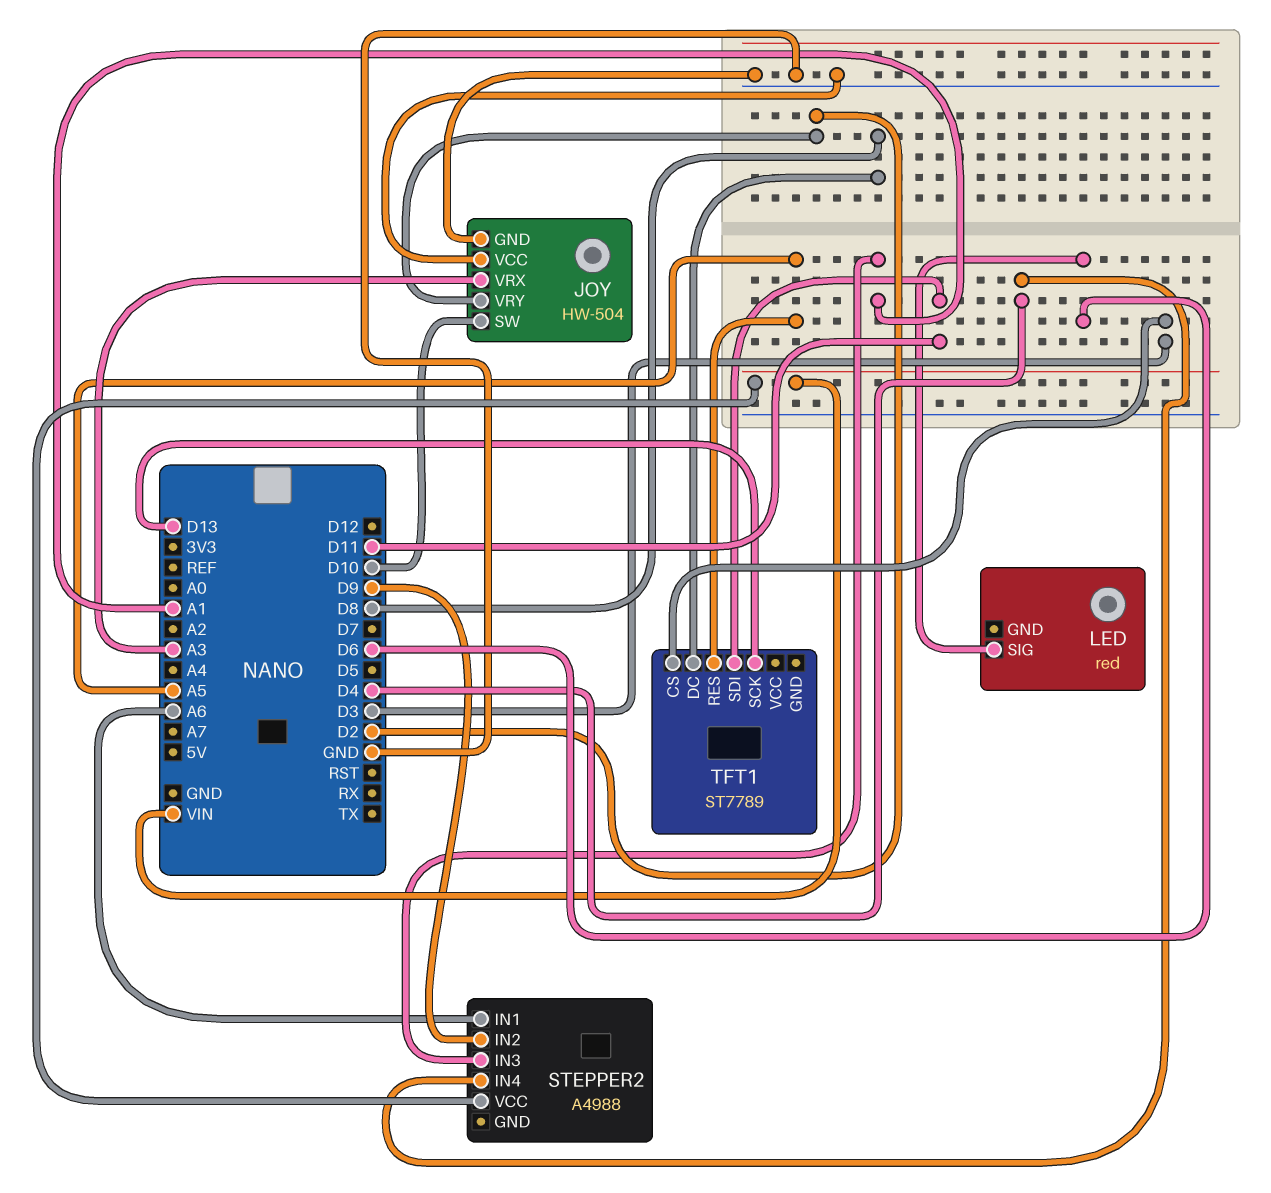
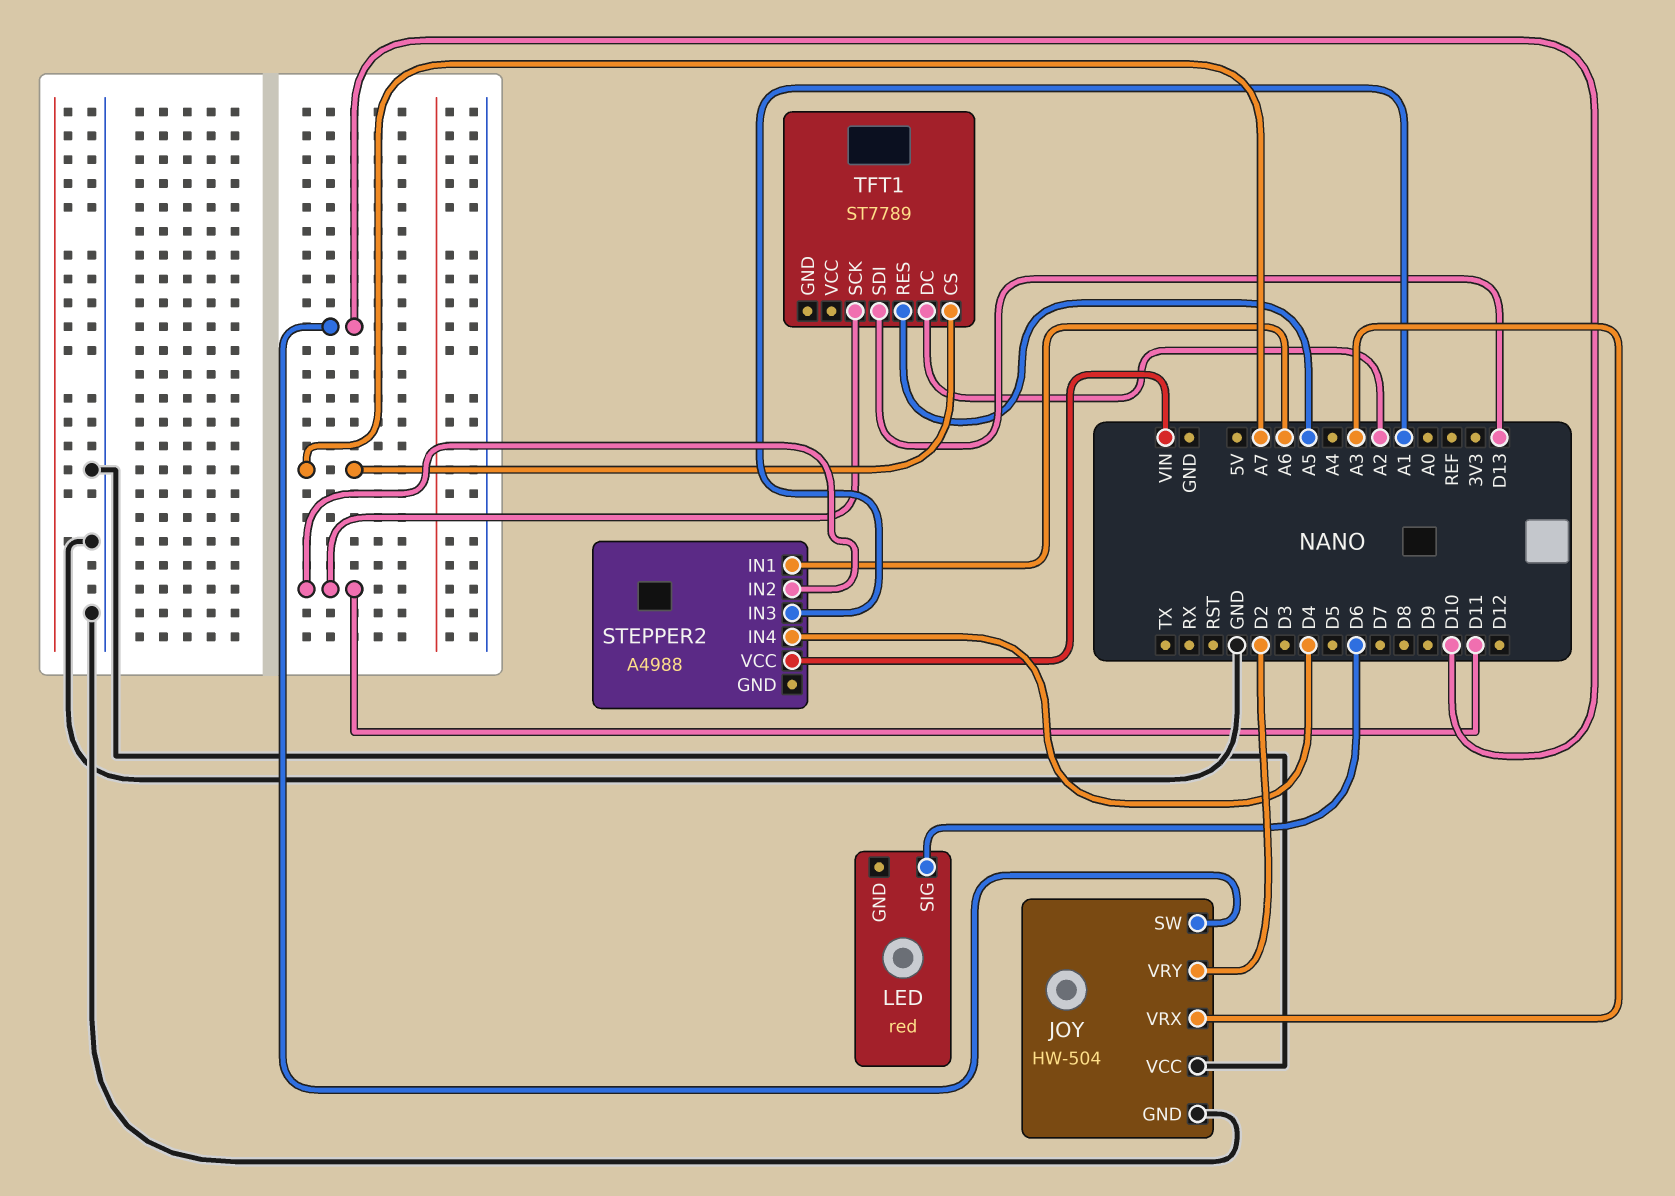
STEPPER2 pin IN2: D9 -> D11
TFT1 pin CS: D3 -> A7
TFT1 pin DC: D8 -> A2
TFT1 pin SCK: D13 -> D11
TFT1 pin SDI: D11 -> D13

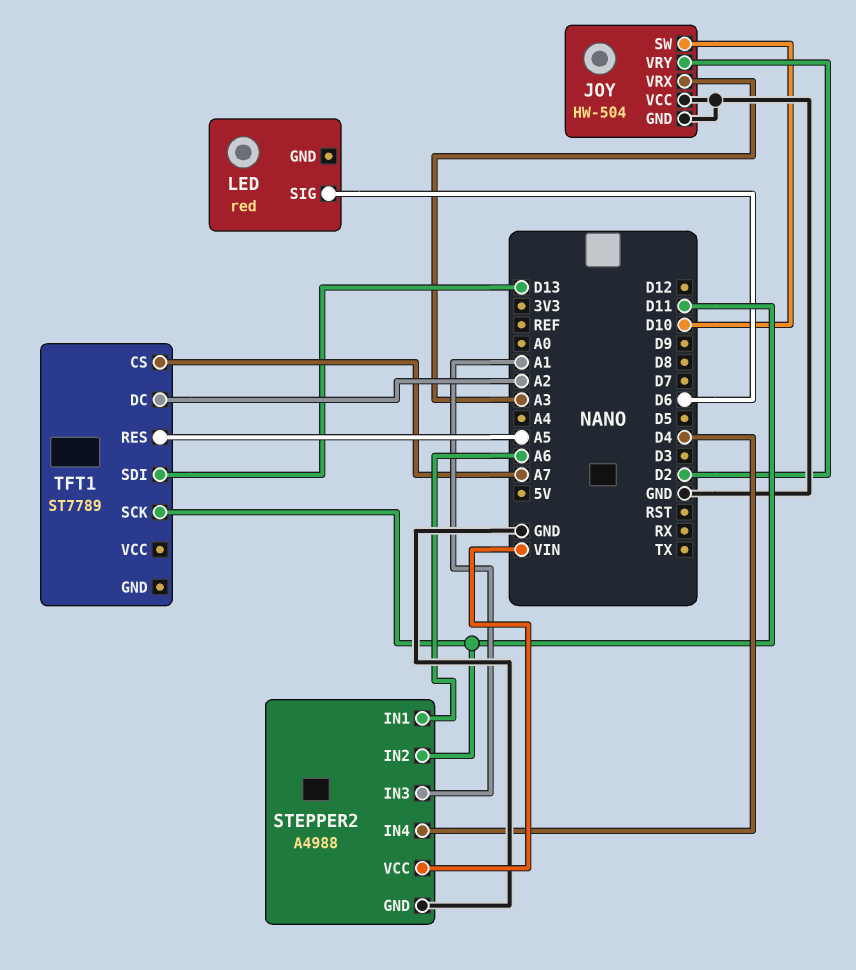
STEPPER2 pin GND: none -> GND

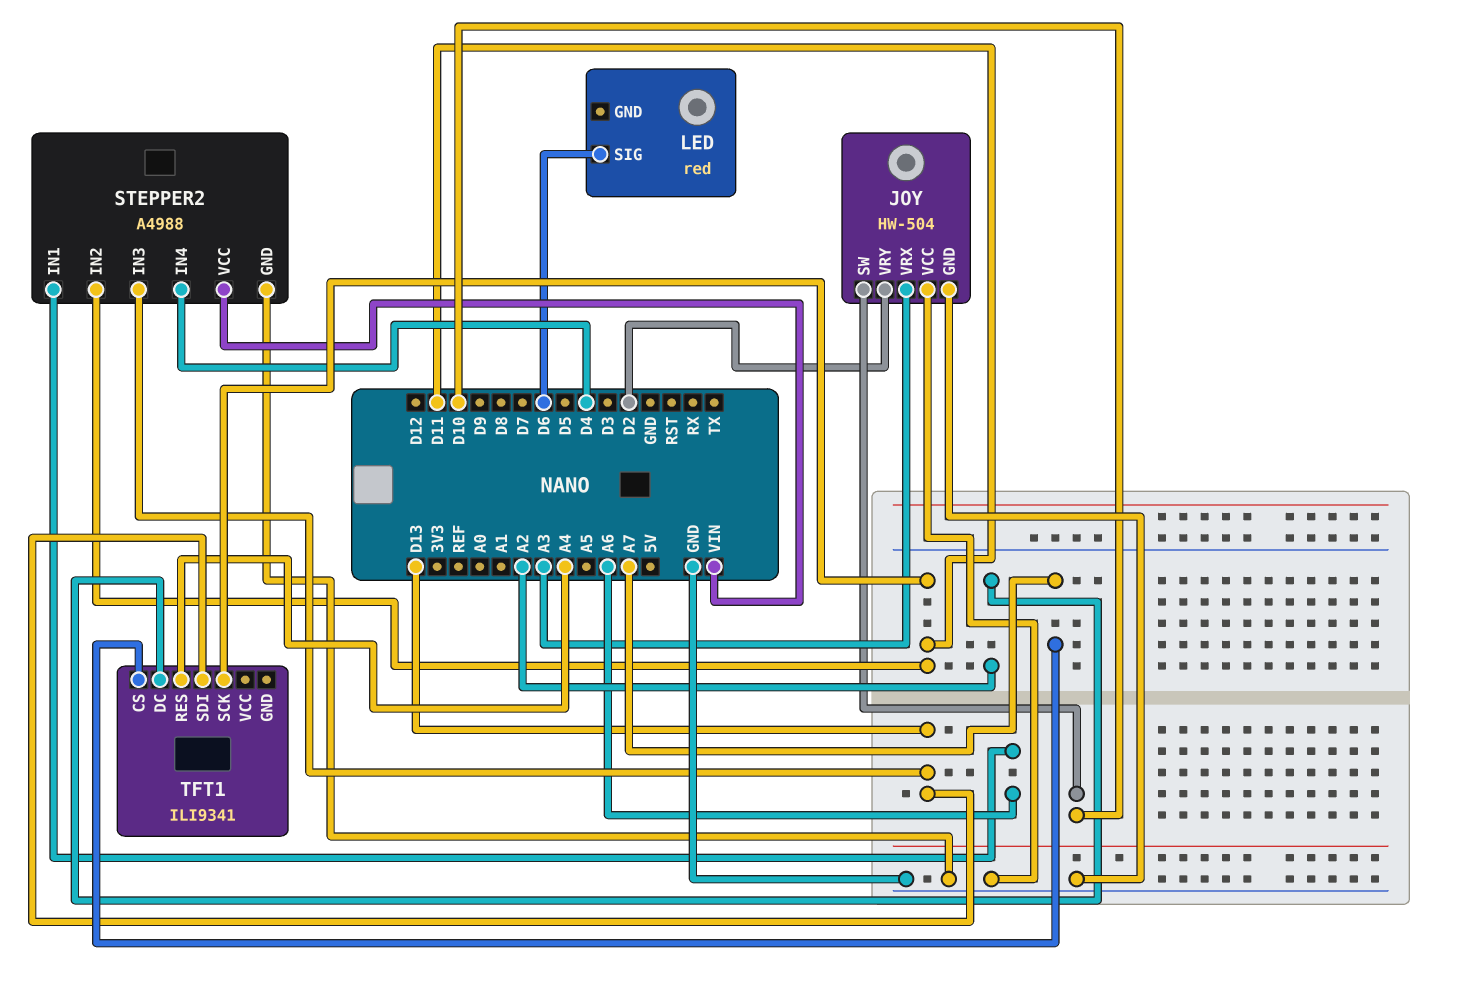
STEPPER2 pin IN3: A1 -> D13
TFT1: ST7789 -> ILI9341
TFT1 pin RES: A5 -> A4

